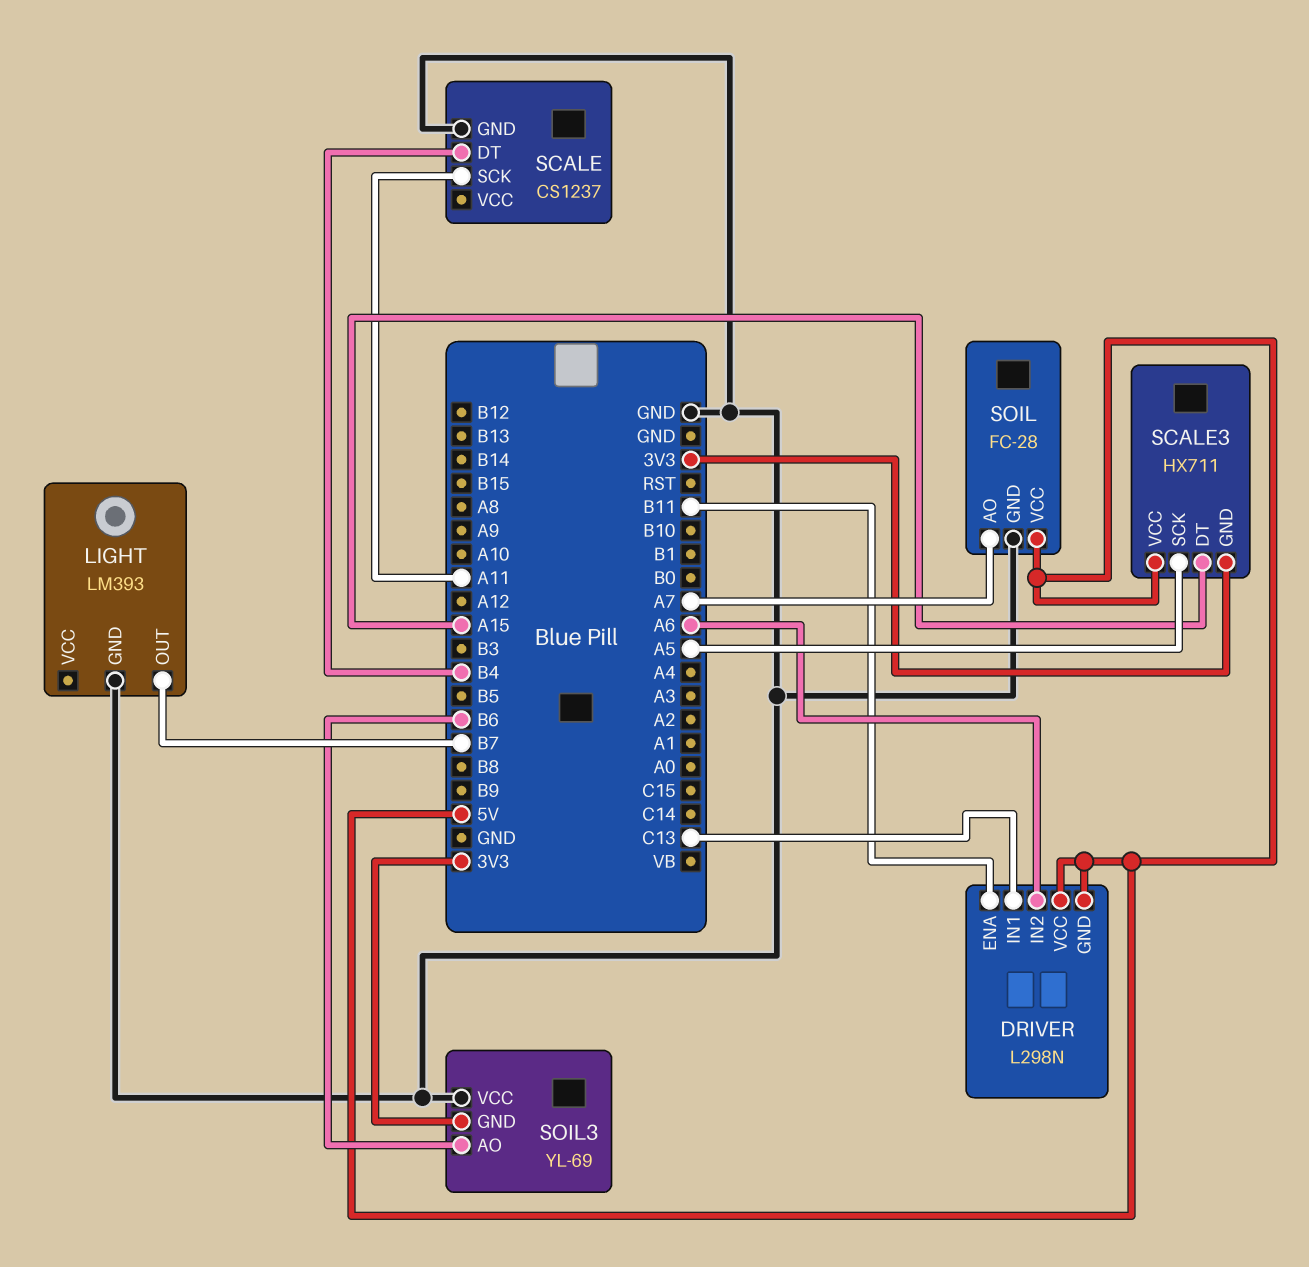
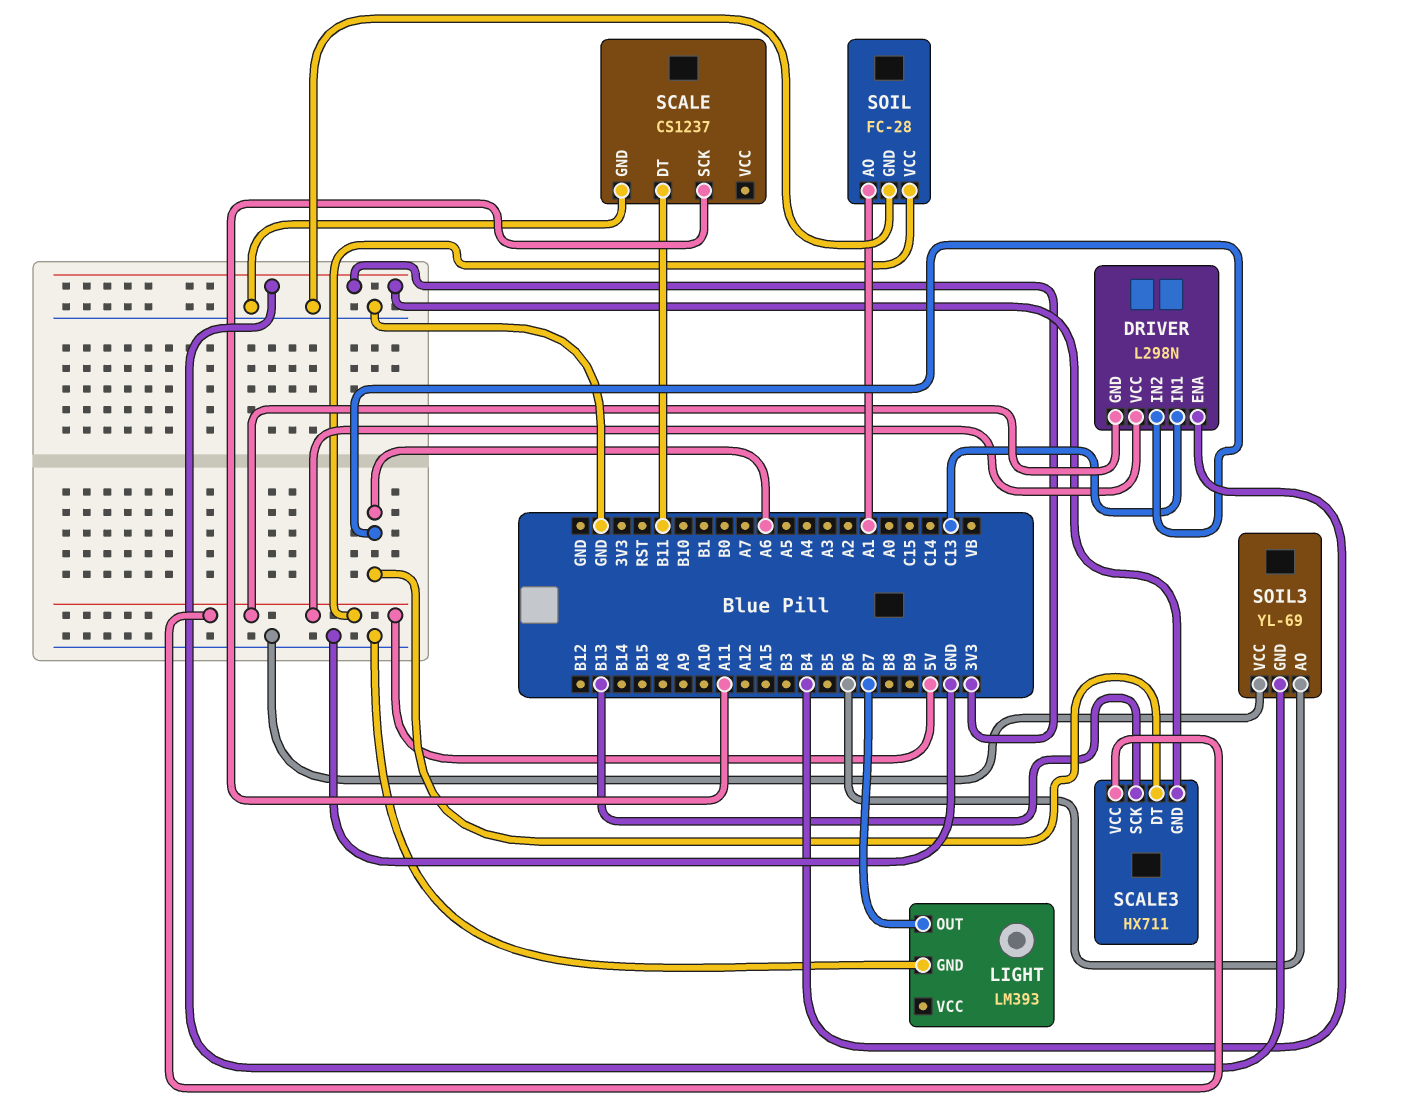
DRIVER pin ENA: B11 -> B4
SCALE pin DT: B4 -> B11
SCALE3 pin DT: A15 -> A6
SCALE3 pin SCK: A5 -> B13
SOIL pin AO: A7 -> A1

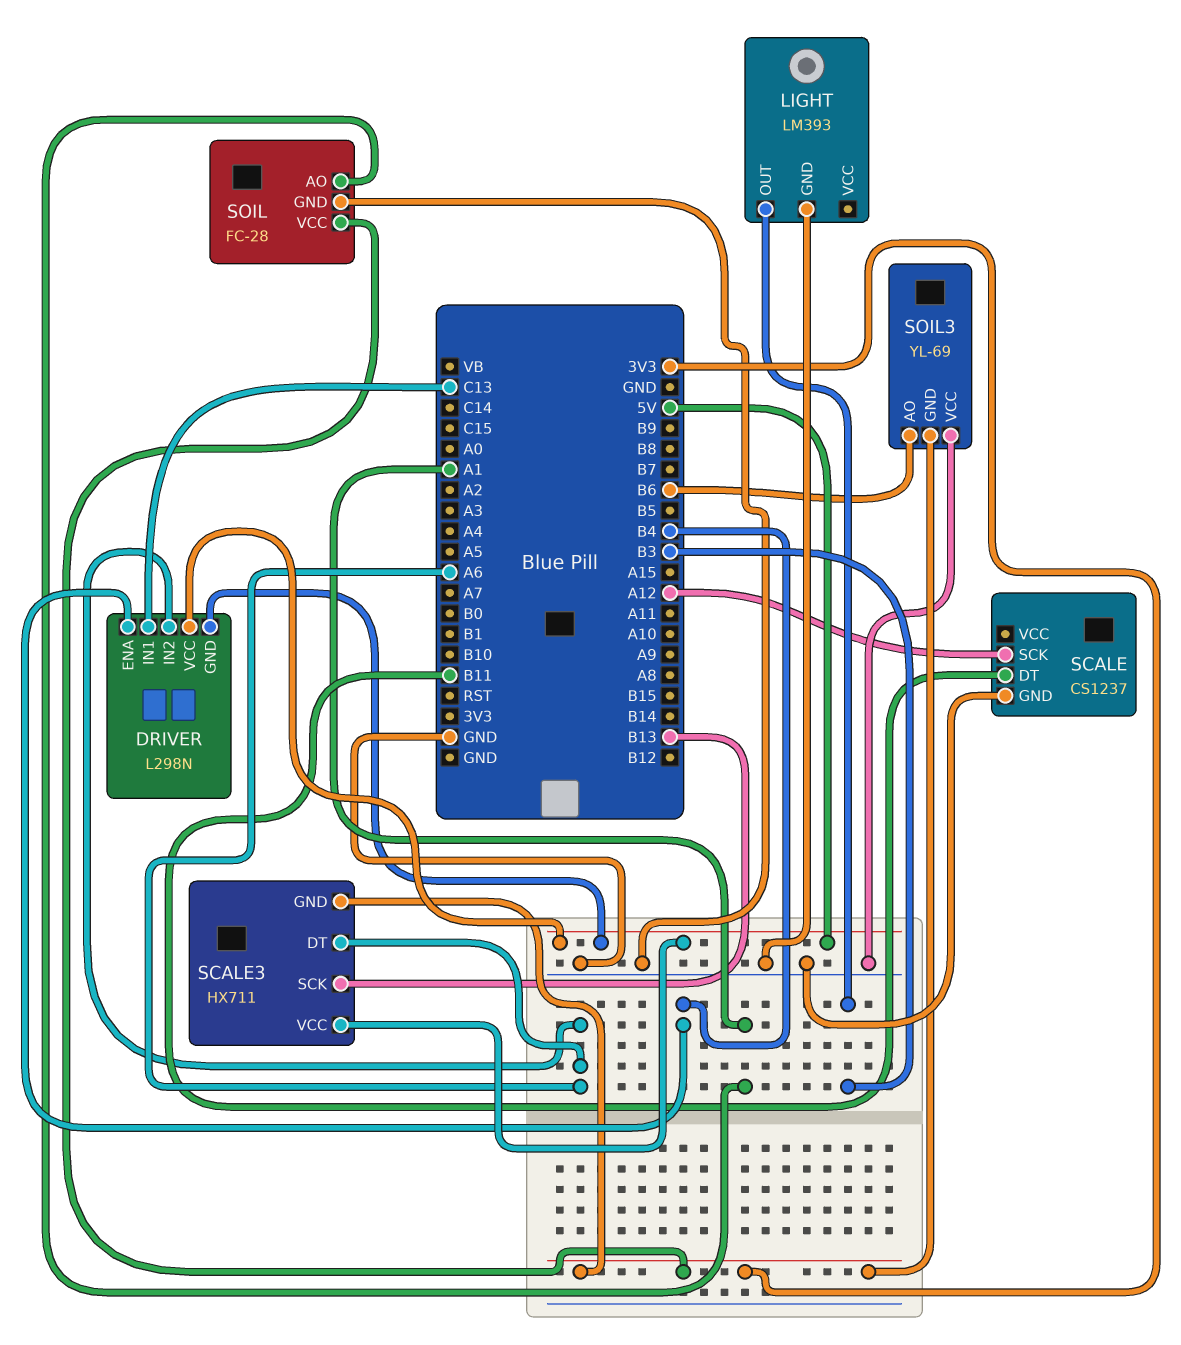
LIGHT pin OUT: B7 -> B3
SCALE pin SCK: A11 -> A12
SOIL pin VCC: 5V -> 3V3

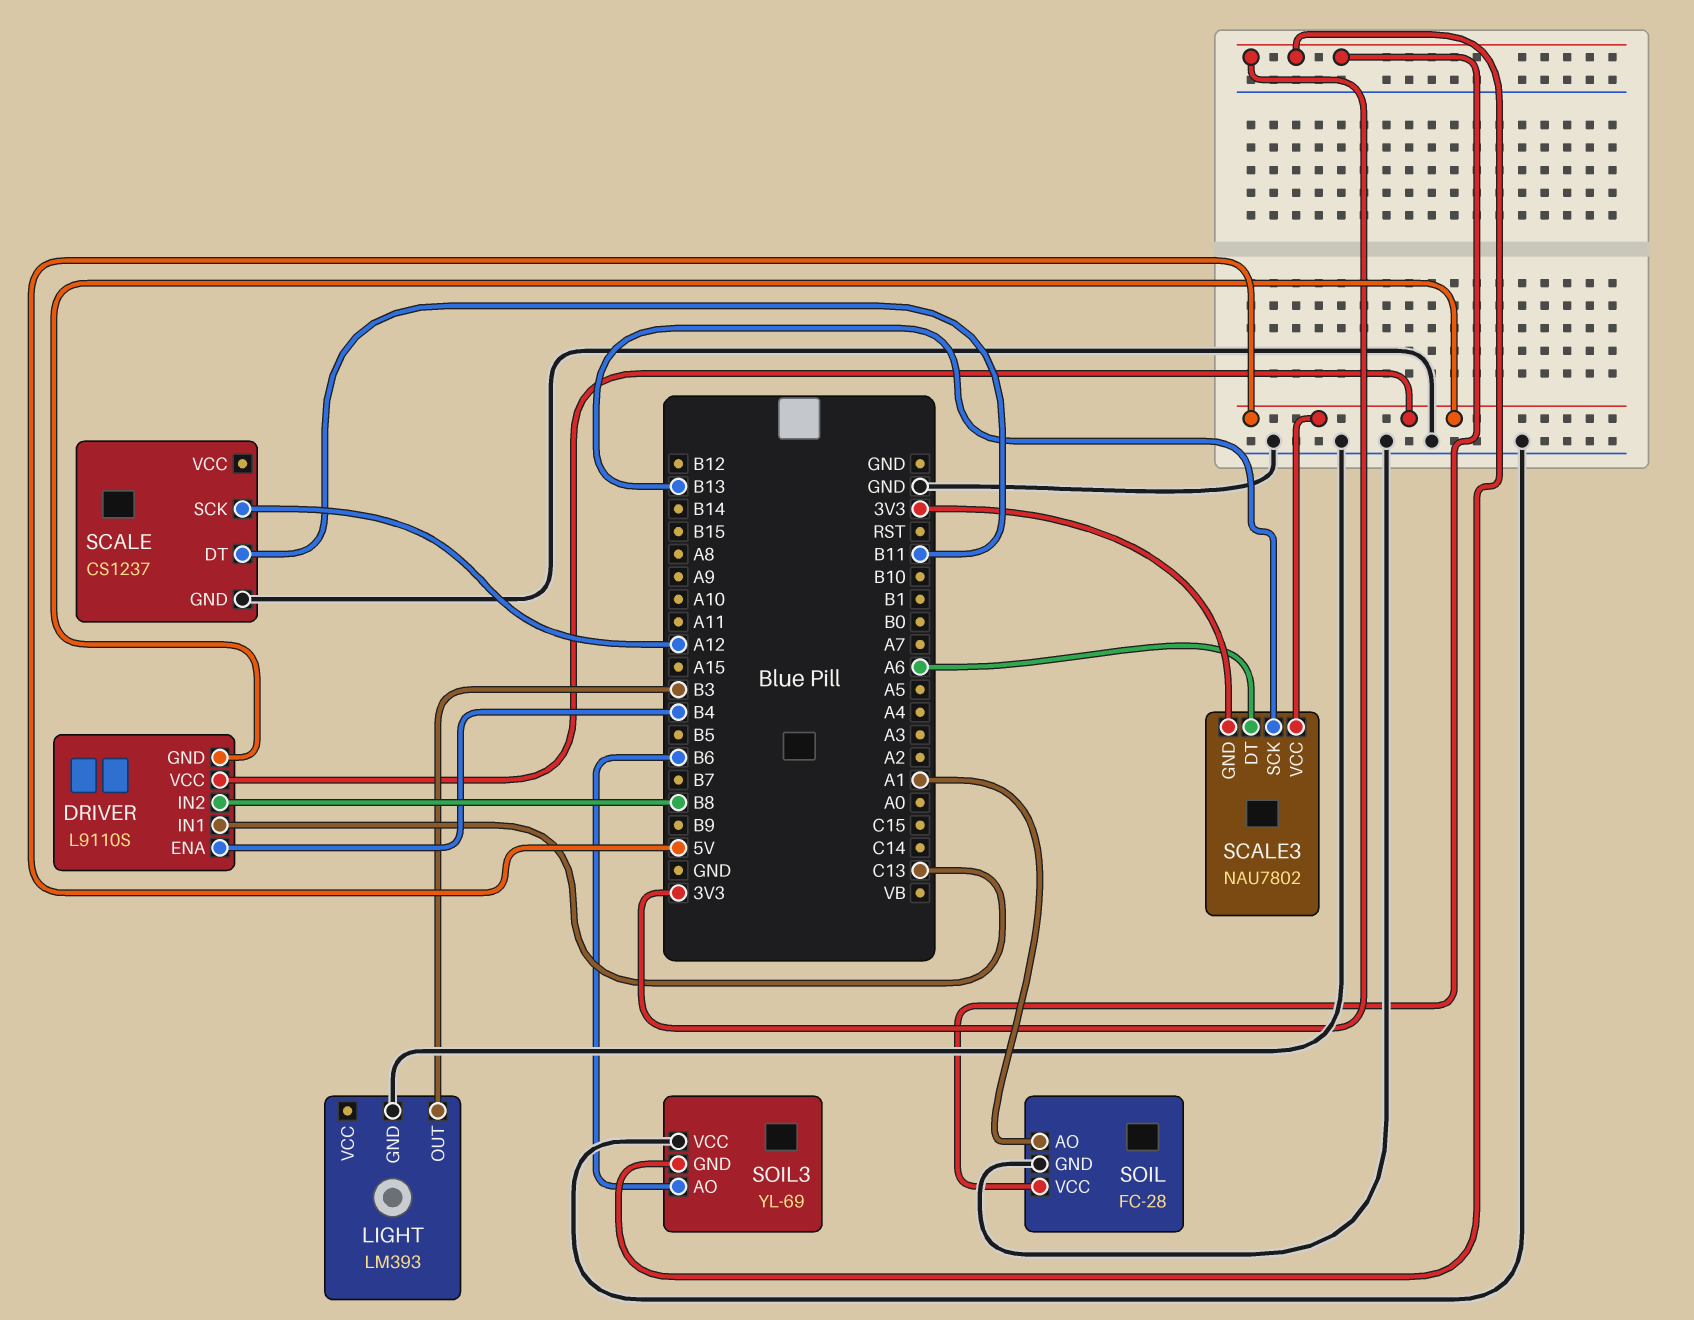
DRIVER: L298N -> L9110S
DRIVER pin IN2: A6 -> B8
SCALE3: HX711 -> NAU7802

